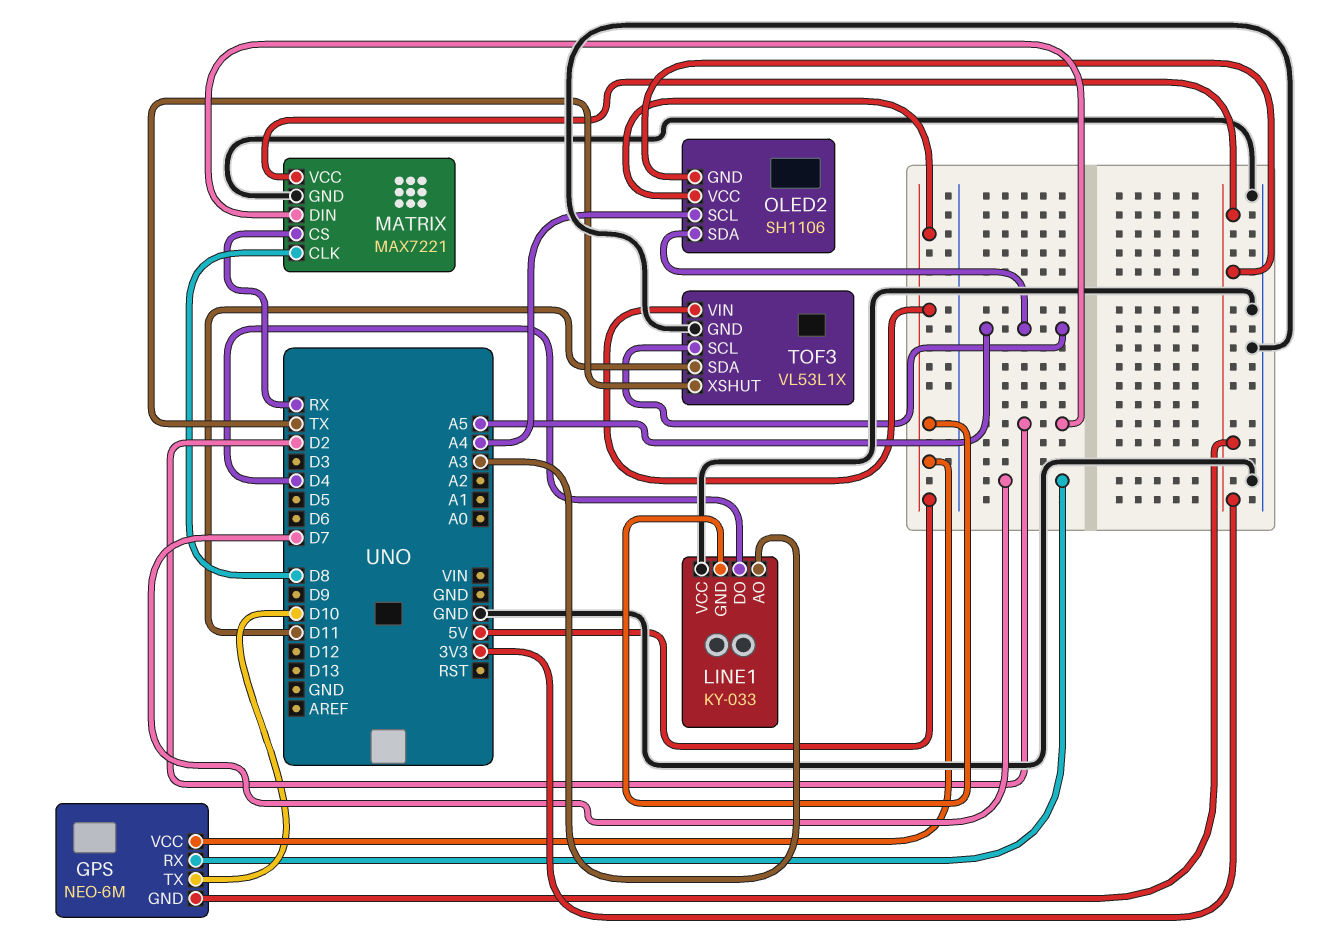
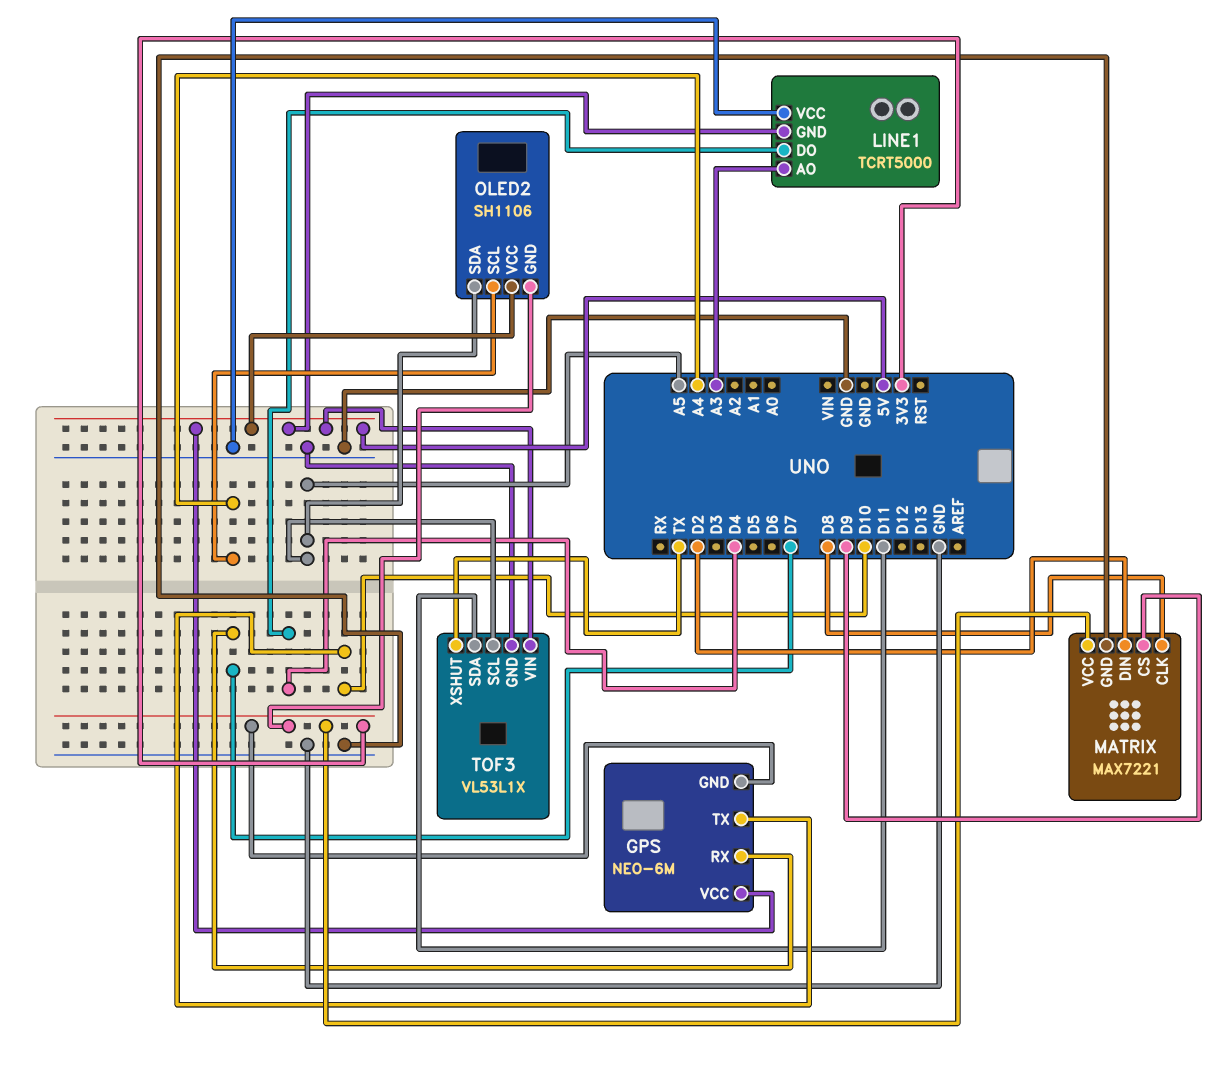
LINE1: KY-033 -> TCRT5000
MATRIX pin CS: RX -> D9

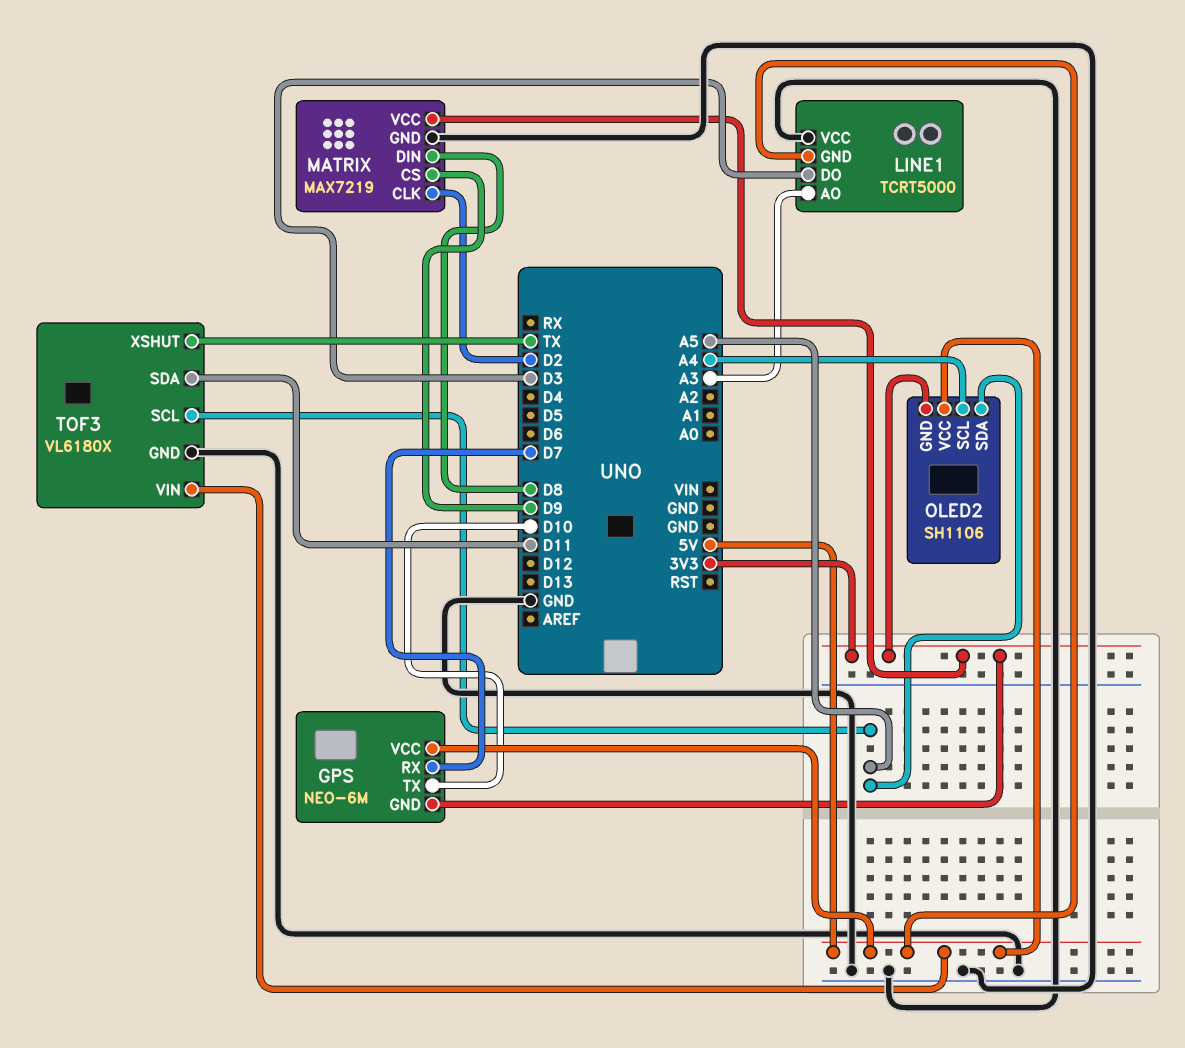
LINE1 pin DO: D4 -> D3
MATRIX: MAX7221 -> MAX7219
MATRIX pin CLK: D8 -> D2
MATRIX pin DIN: D2 -> D8
TOF3: VL53L1X -> VL6180X

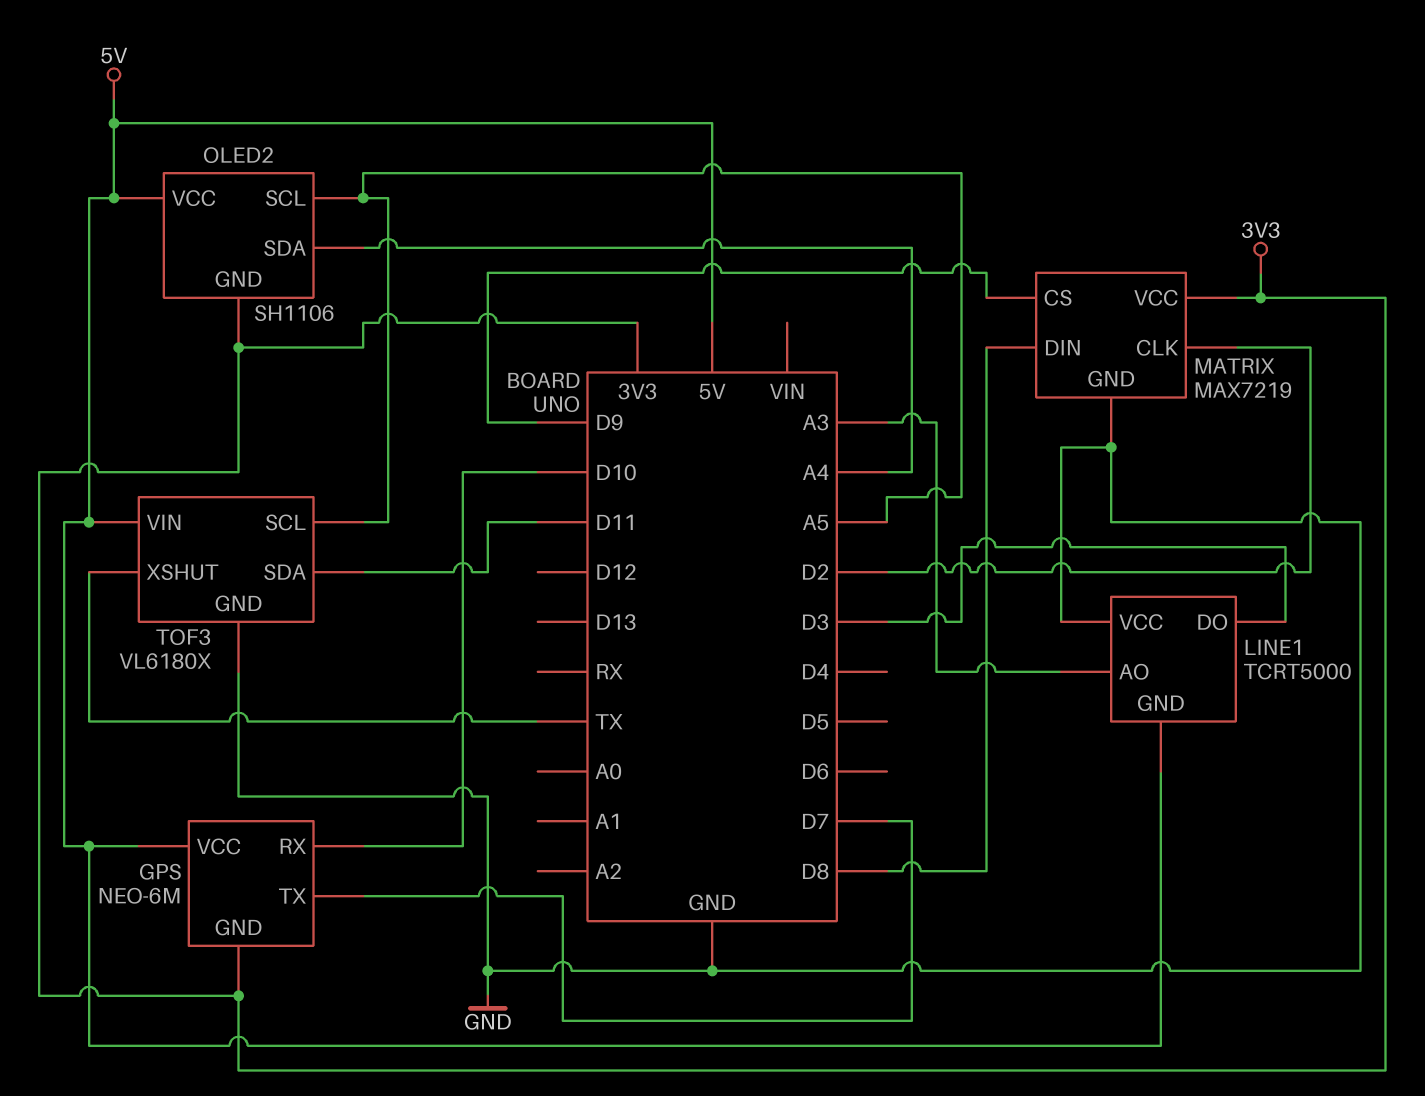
GPS pin RX: D7 -> D10
GPS pin TX: D10 -> D7
OLED2 pin SCL: A4 -> A5
OLED2 pin SDA: A5 -> A4

